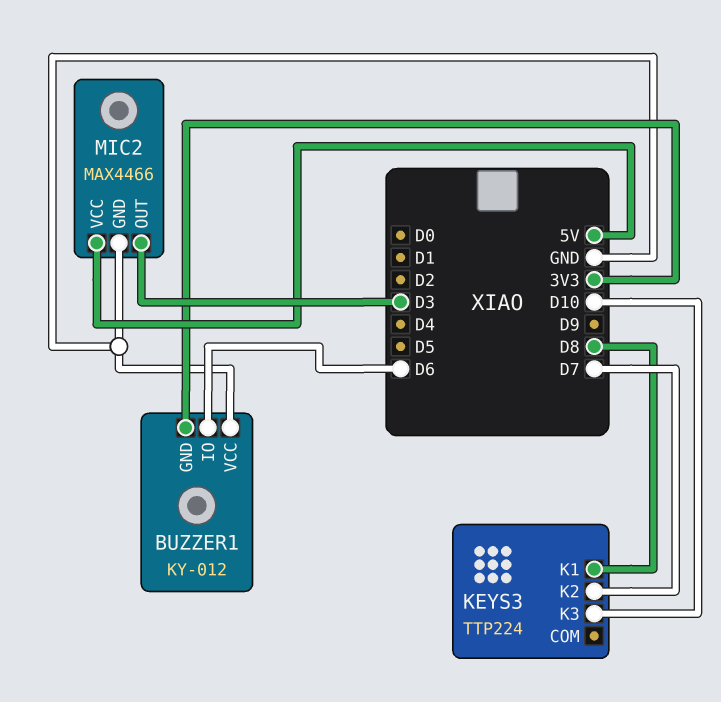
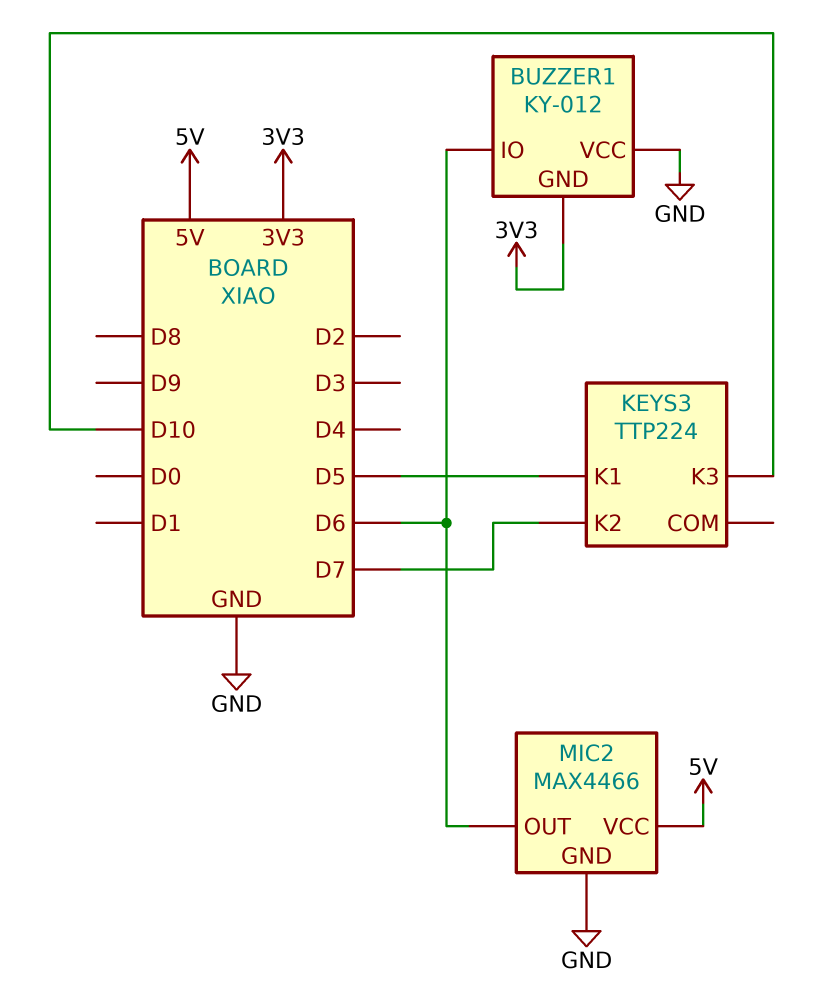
KEYS3 pin K1: D8 -> D5
MIC2 pin OUT: D3 -> D6

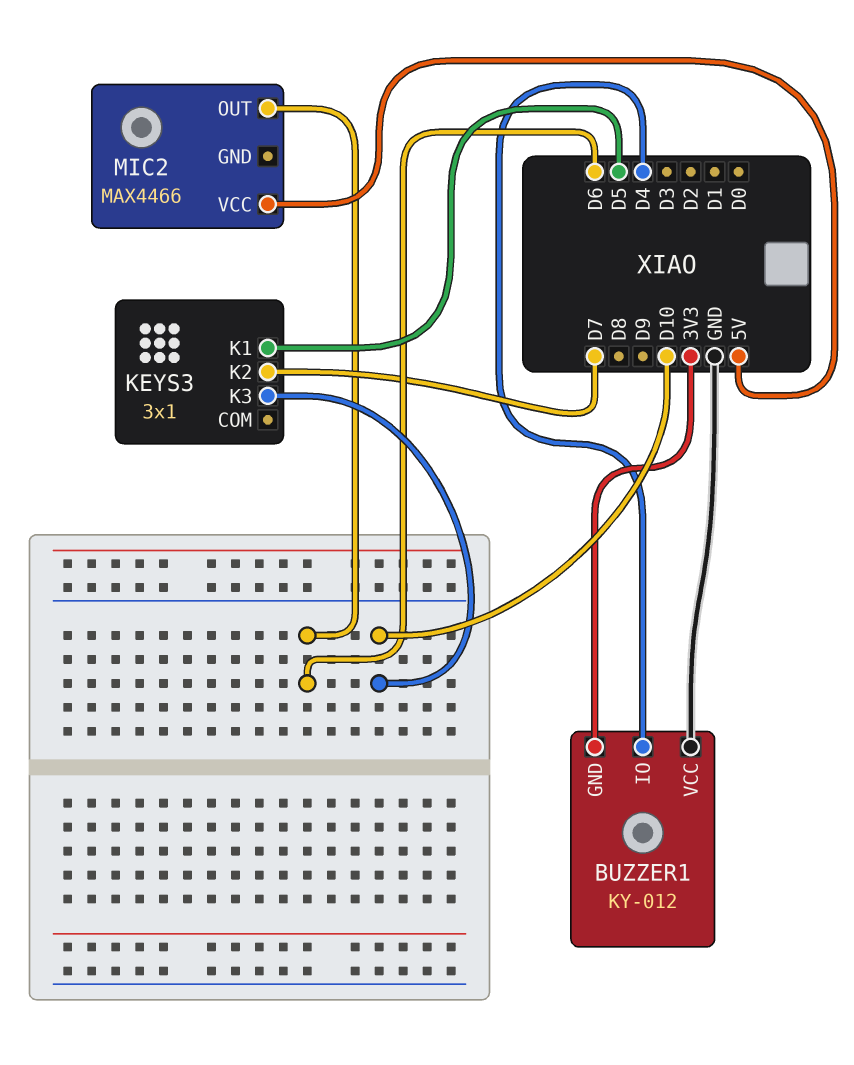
BUZZER1 pin IO: D6 -> D4
KEYS3: TTP224 -> 3x1
MIC2 pin GND: GND -> none

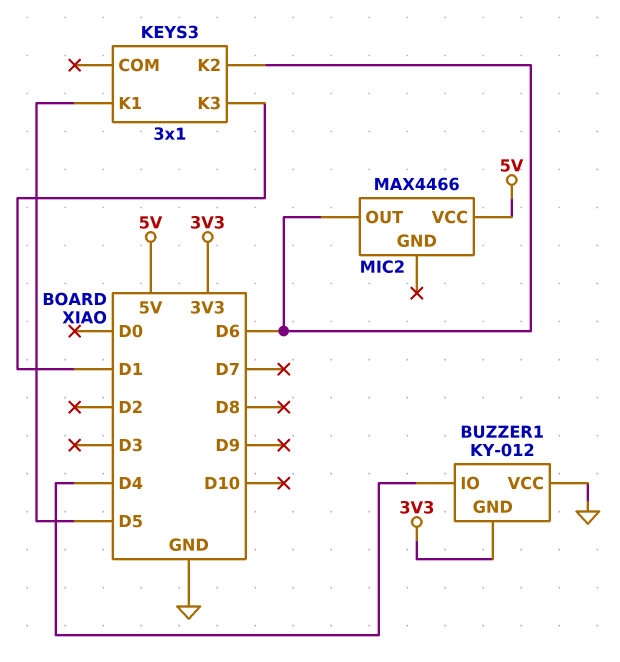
KEYS3 pin K2: D7 -> D6
KEYS3 pin K3: D10 -> D1

